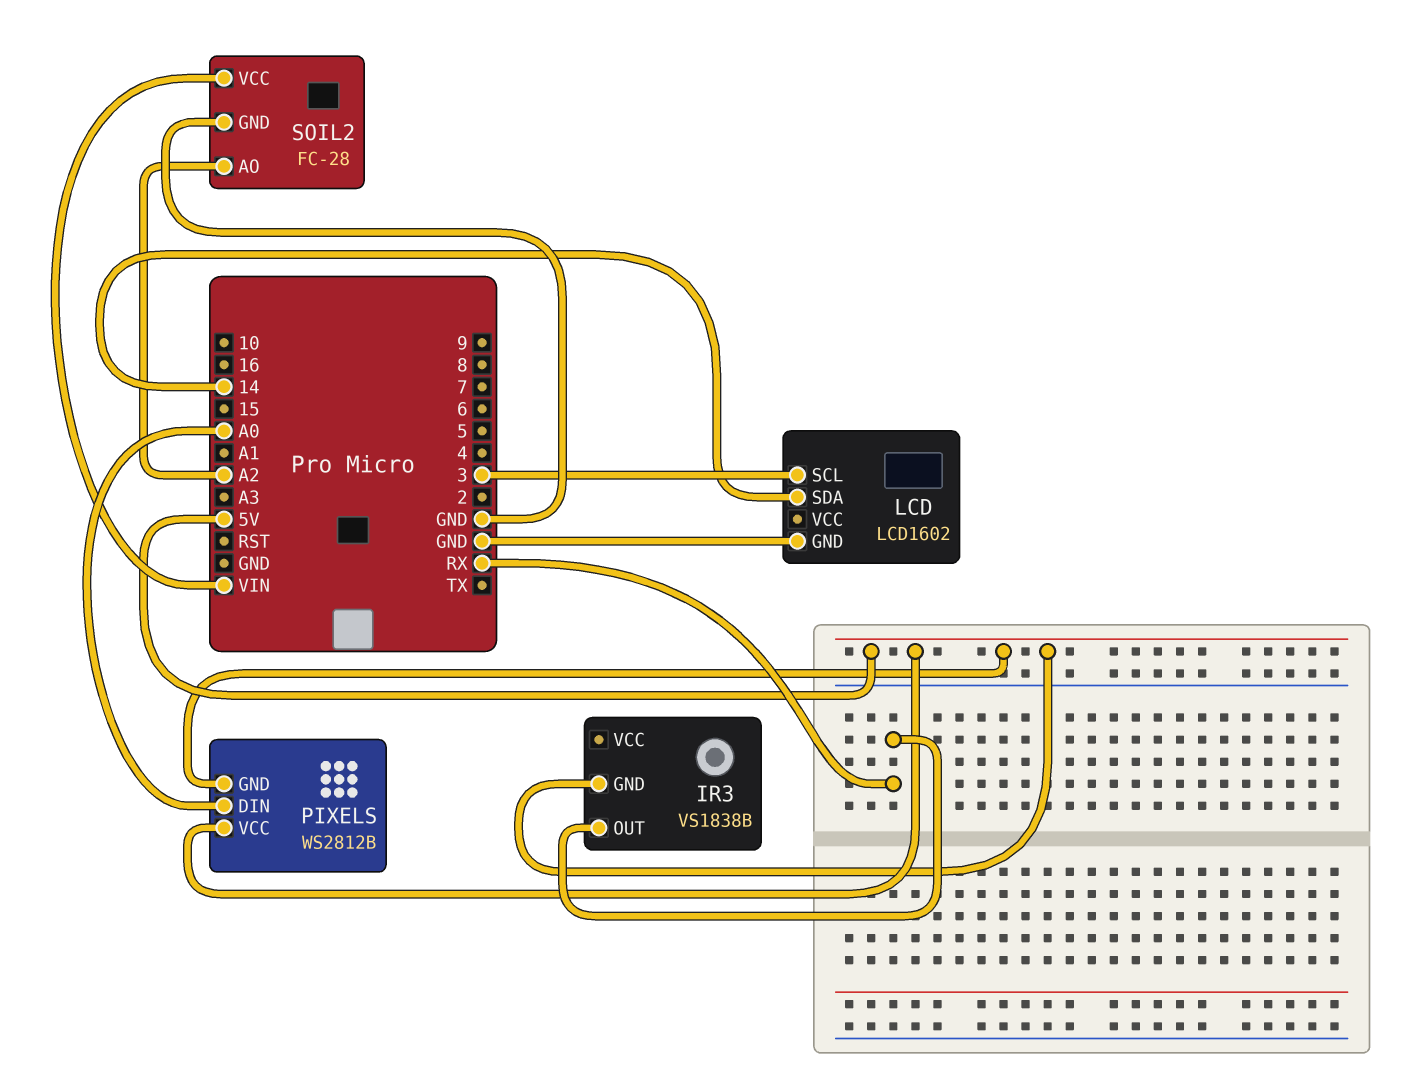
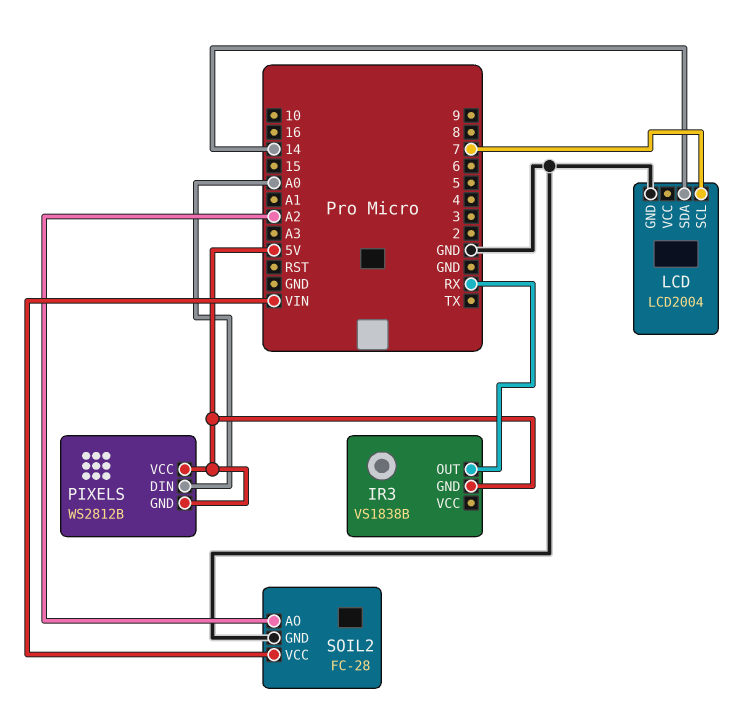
LCD: LCD1602 -> LCD2004
LCD pin SCL: 3 -> 7

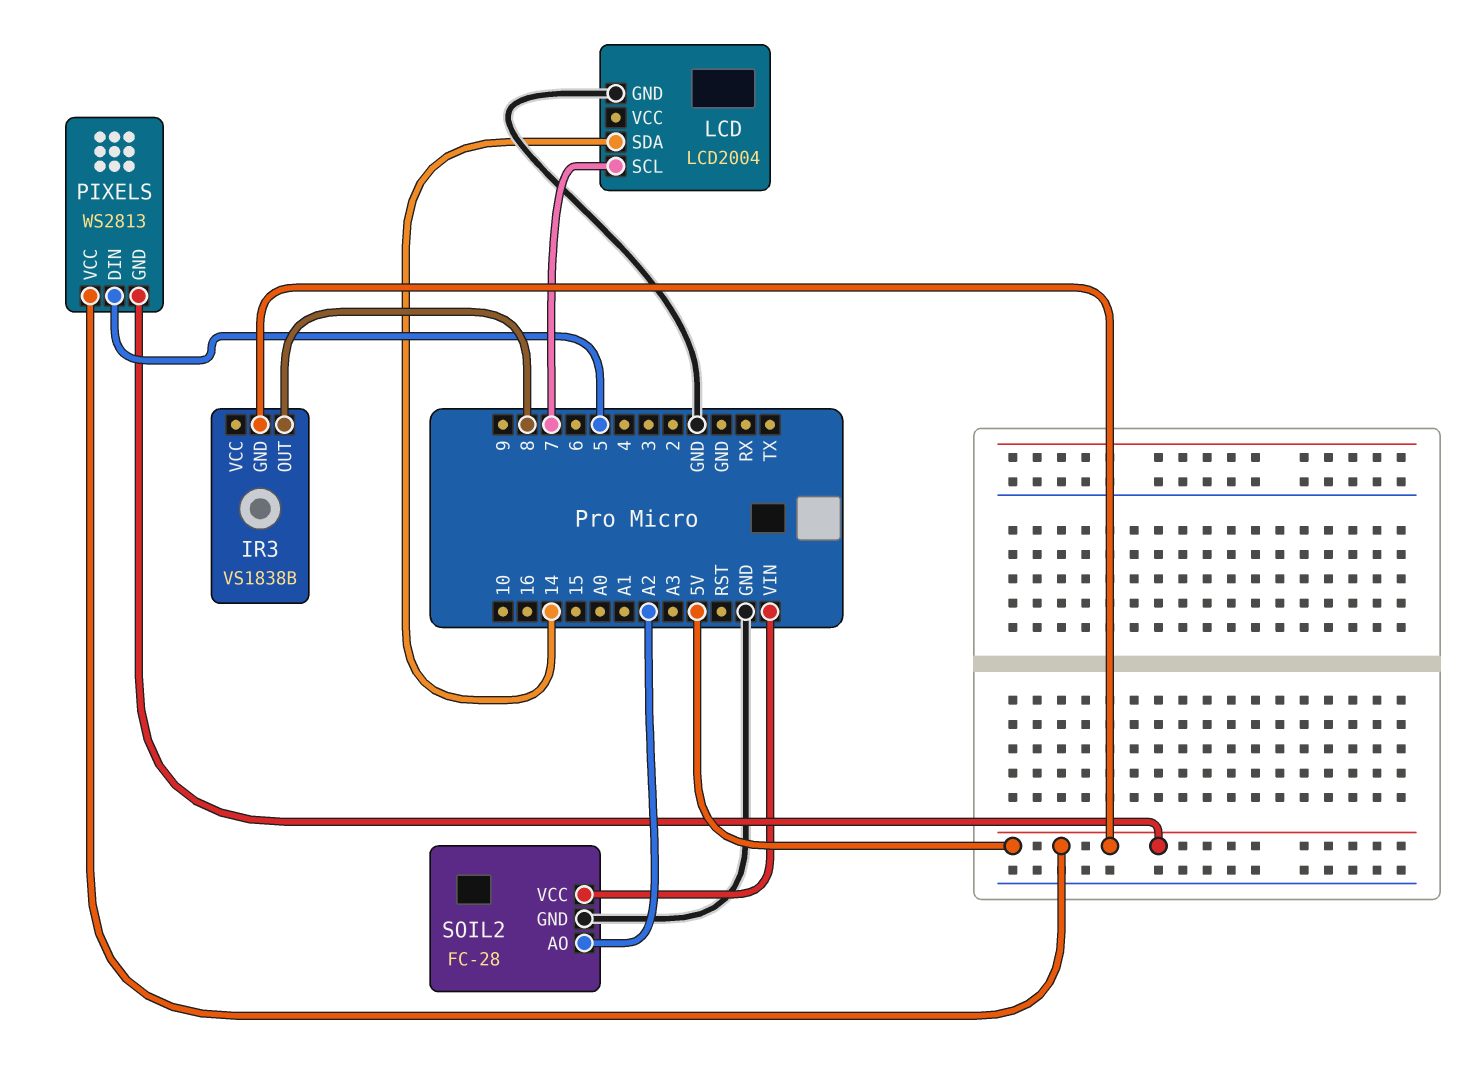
IR3 pin OUT: RX -> 8
PIXELS: WS2812B -> WS2813
PIXELS pin DIN: A0 -> 5

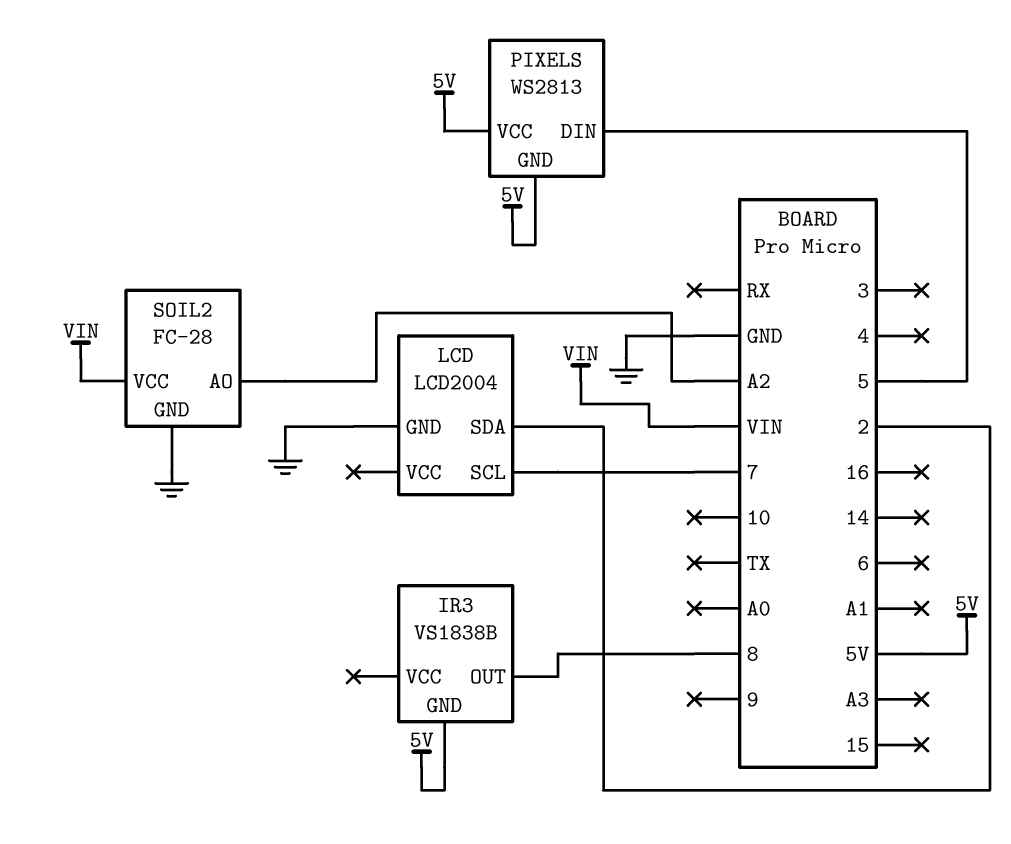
LCD pin SDA: 14 -> 2

